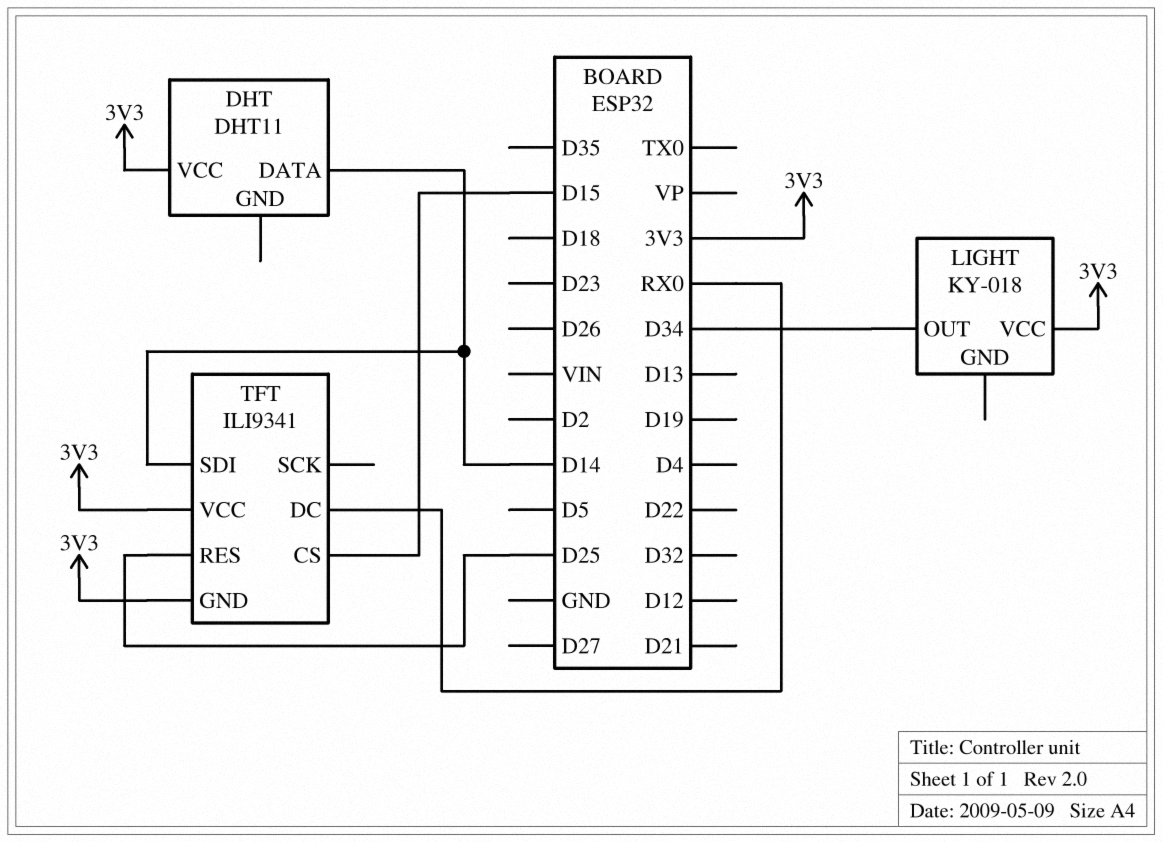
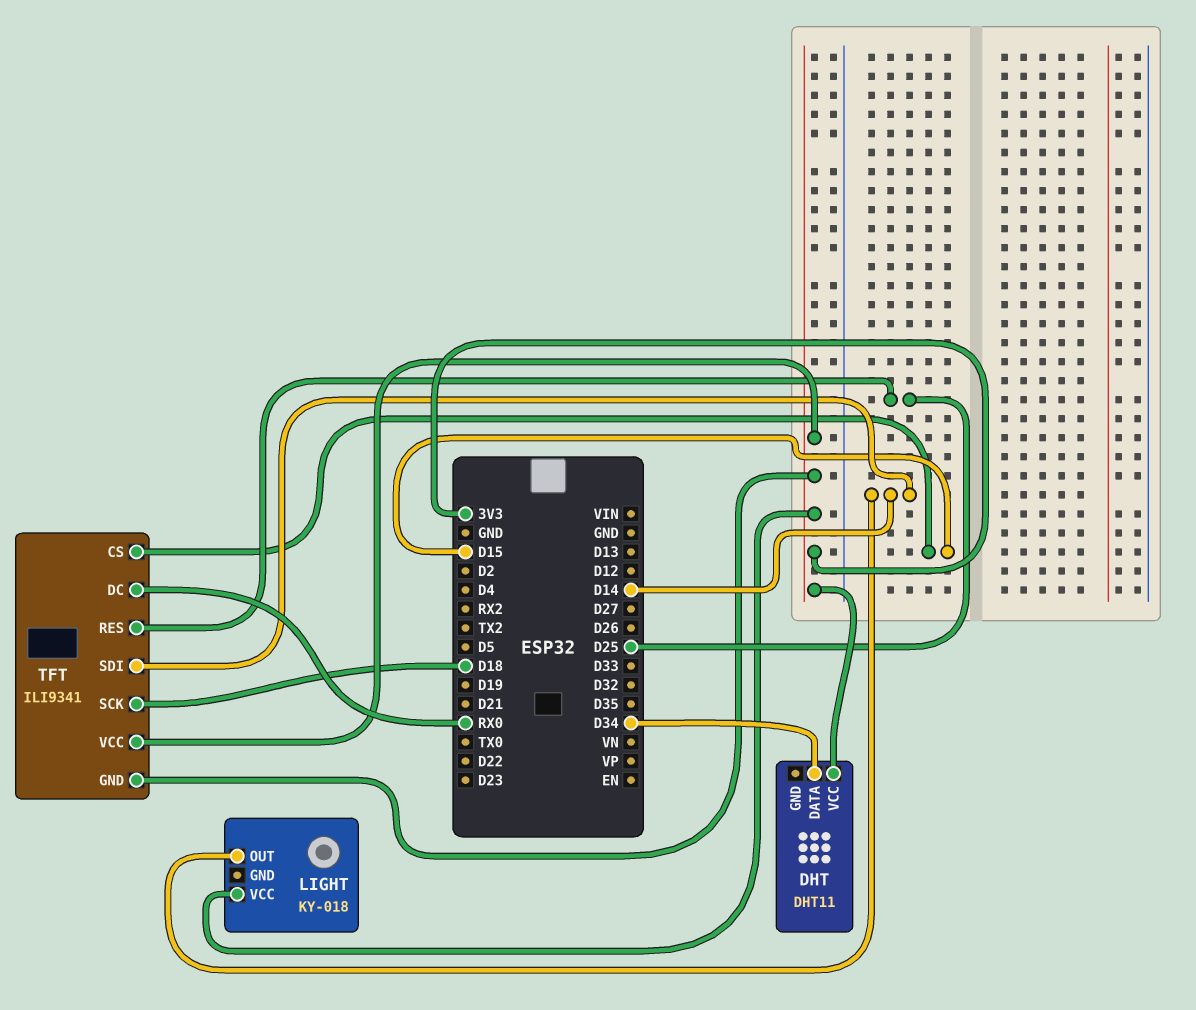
DHT pin DATA: D14 -> D34
LIGHT pin OUT: D34 -> D14
TFT pin SCK: none -> D18

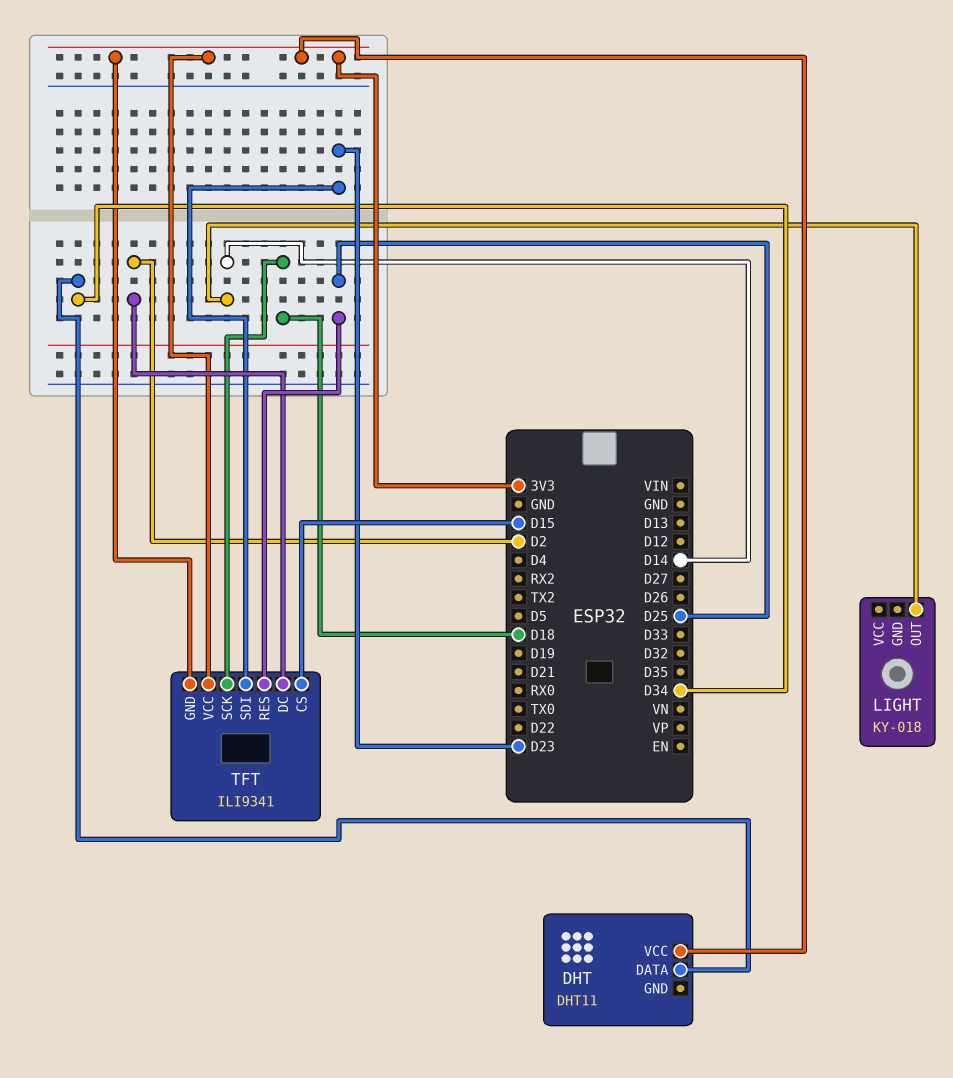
LIGHT pin VCC: 3V3 -> none
TFT pin DC: RX0 -> D2
TFT pin SDI: D14 -> D23

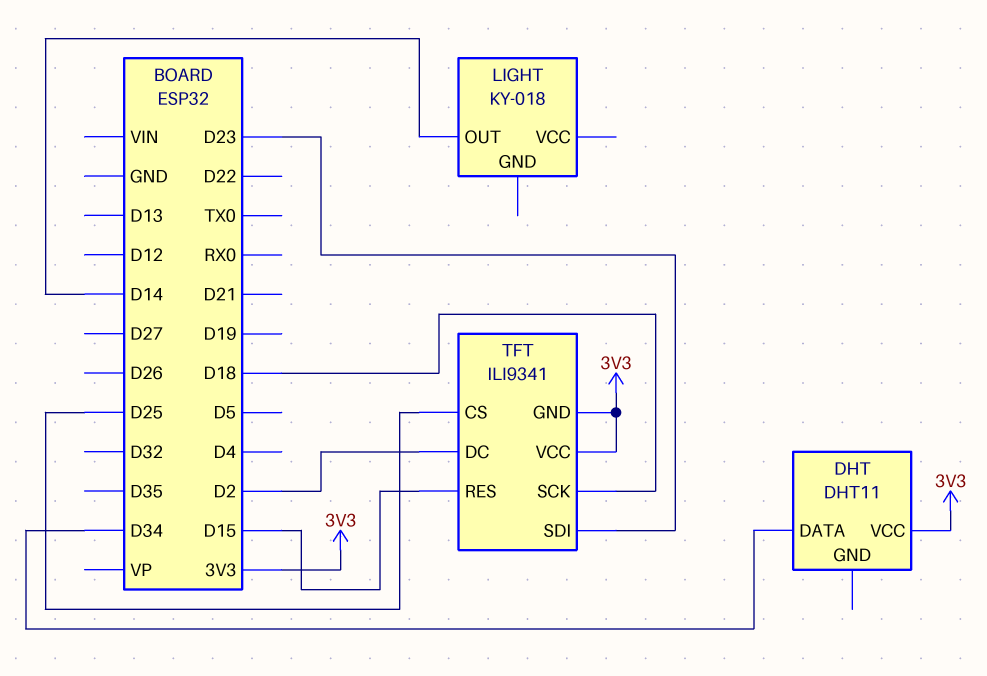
TFT pin CS: D15 -> D25
TFT pin RES: D25 -> D15

